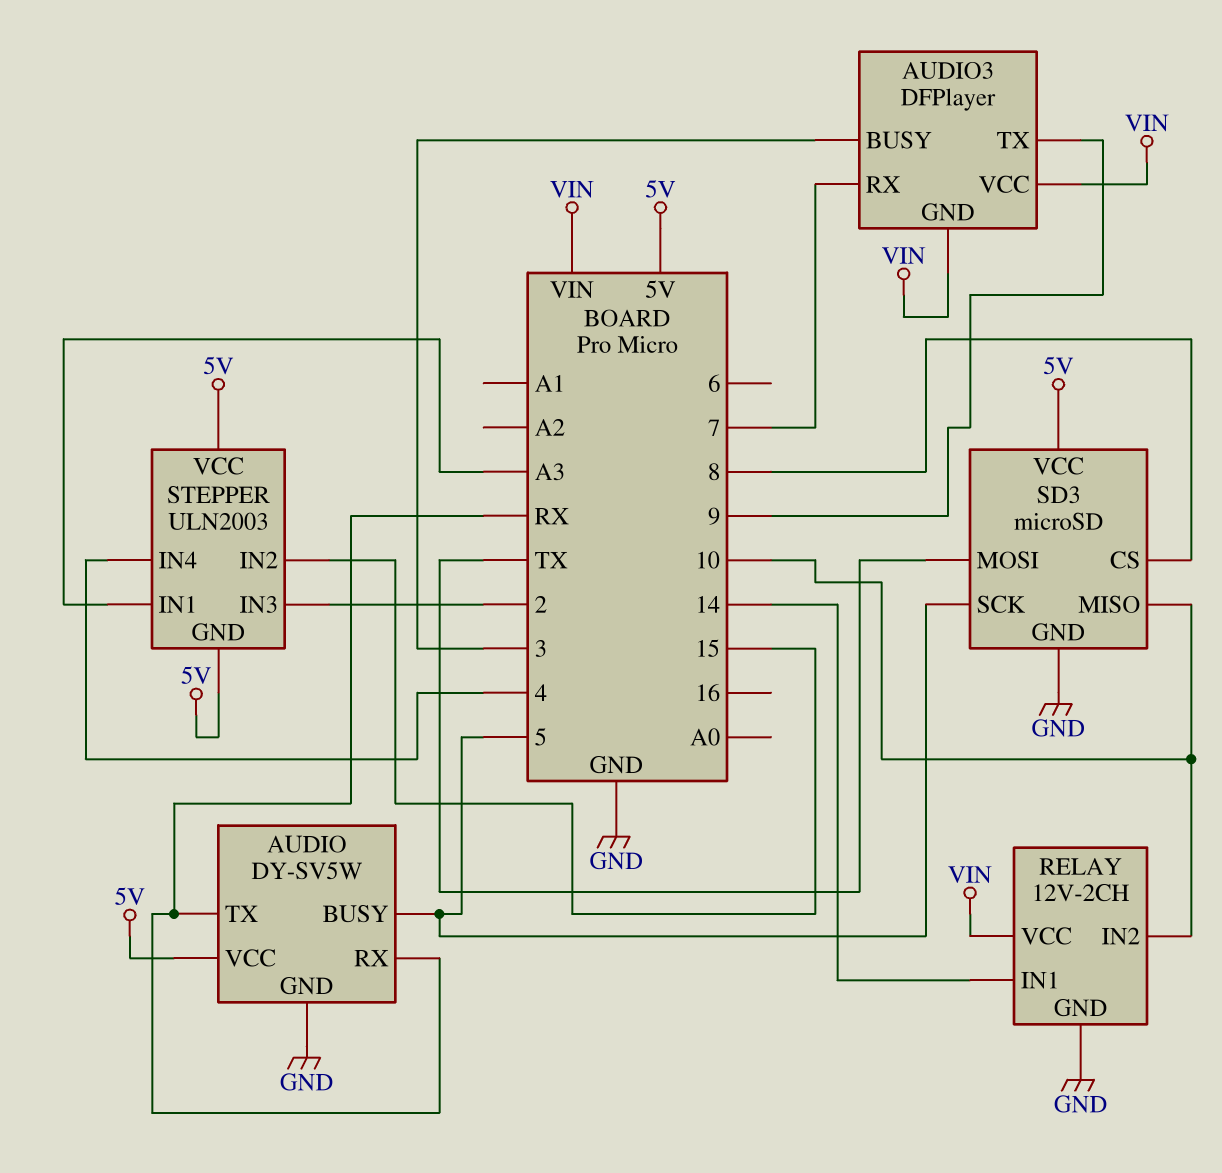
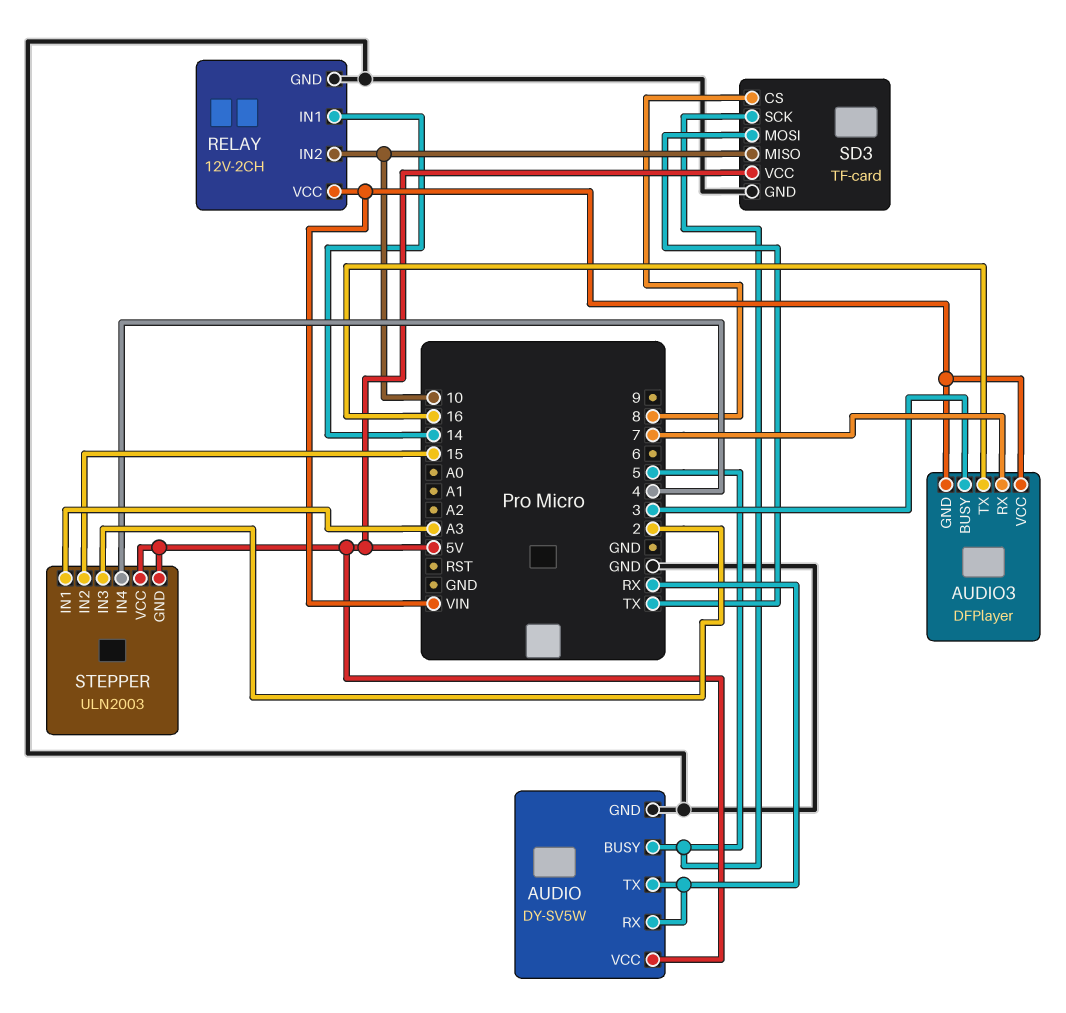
AUDIO3 pin TX: 9 -> 16
SD3: microSD -> TF-card

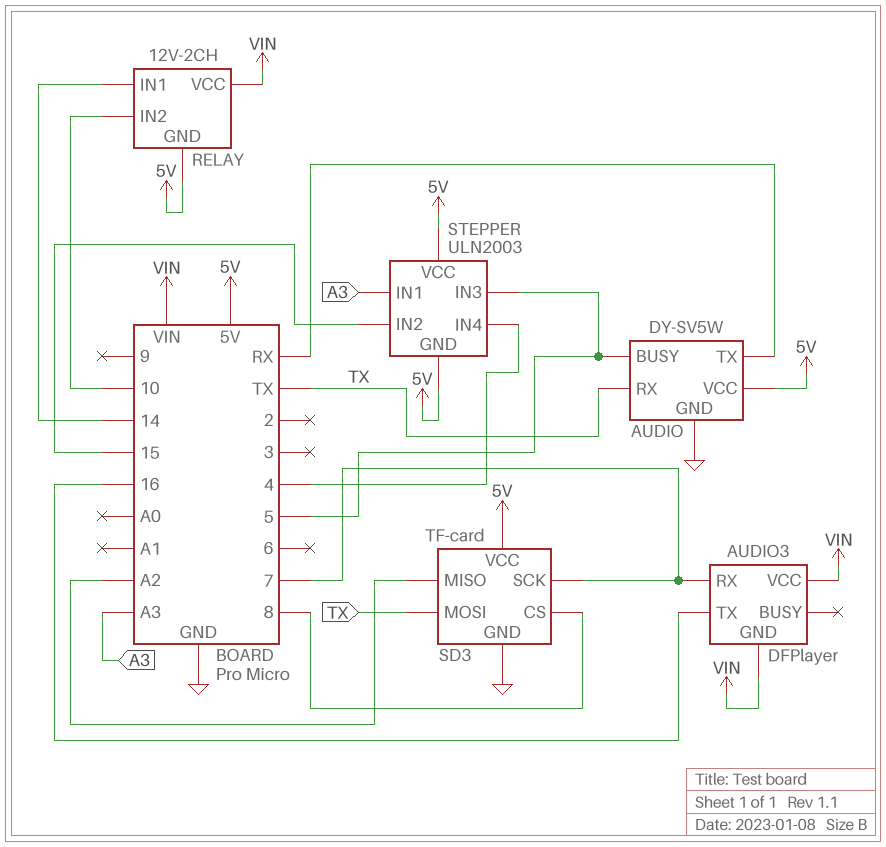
AUDIO pin RX: RX -> TX
AUDIO3 pin BUSY: 3 -> none
RELAY pin GND: GND -> 5V
SD3 pin MISO: 10 -> A2
SD3 pin SCK: 5 -> 7
STEPPER pin IN3: 2 -> 5

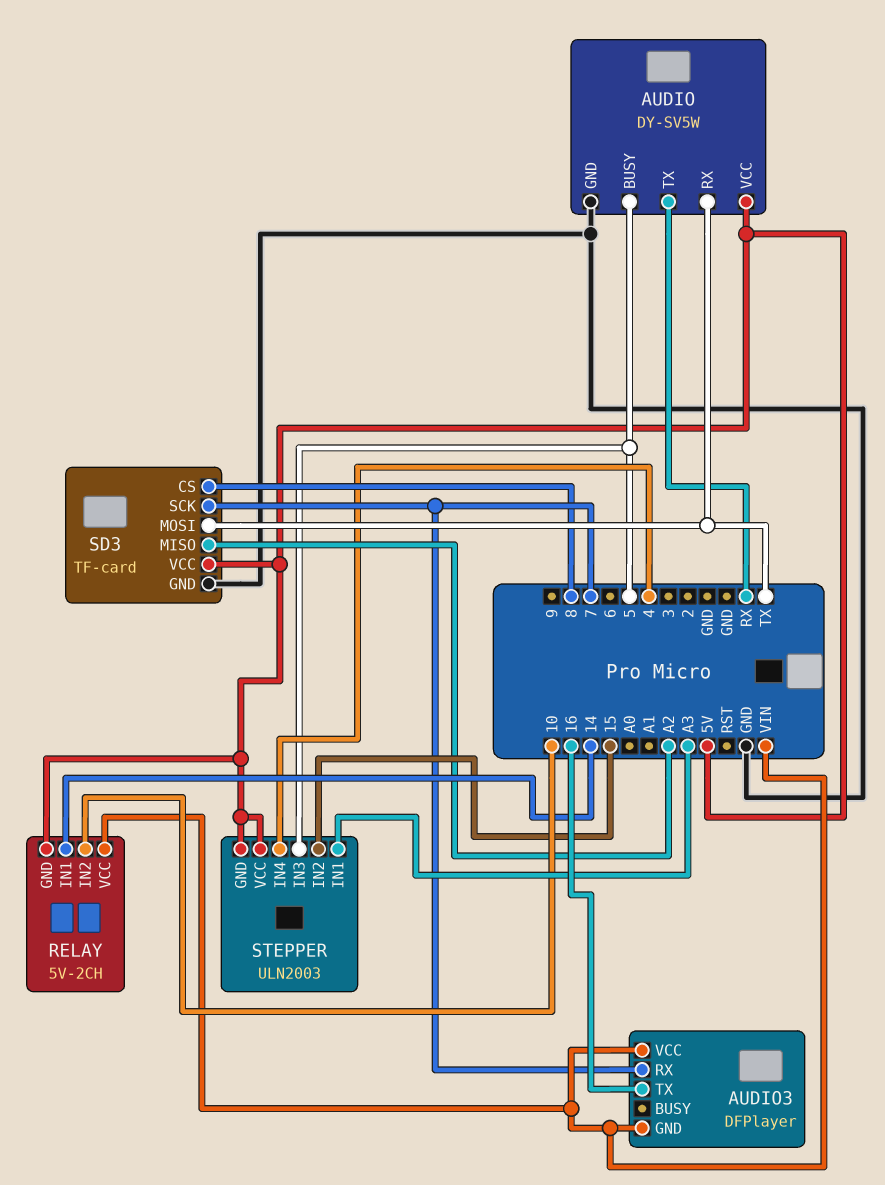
RELAY: 12V-2CH -> 5V-2CH

